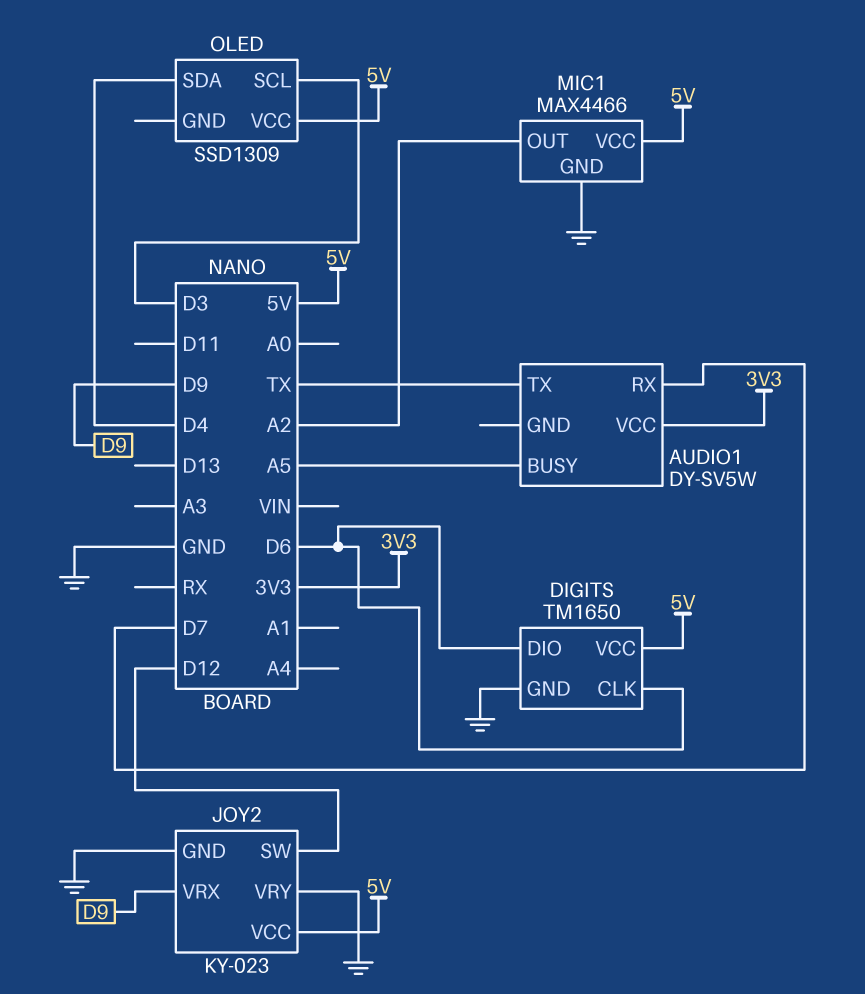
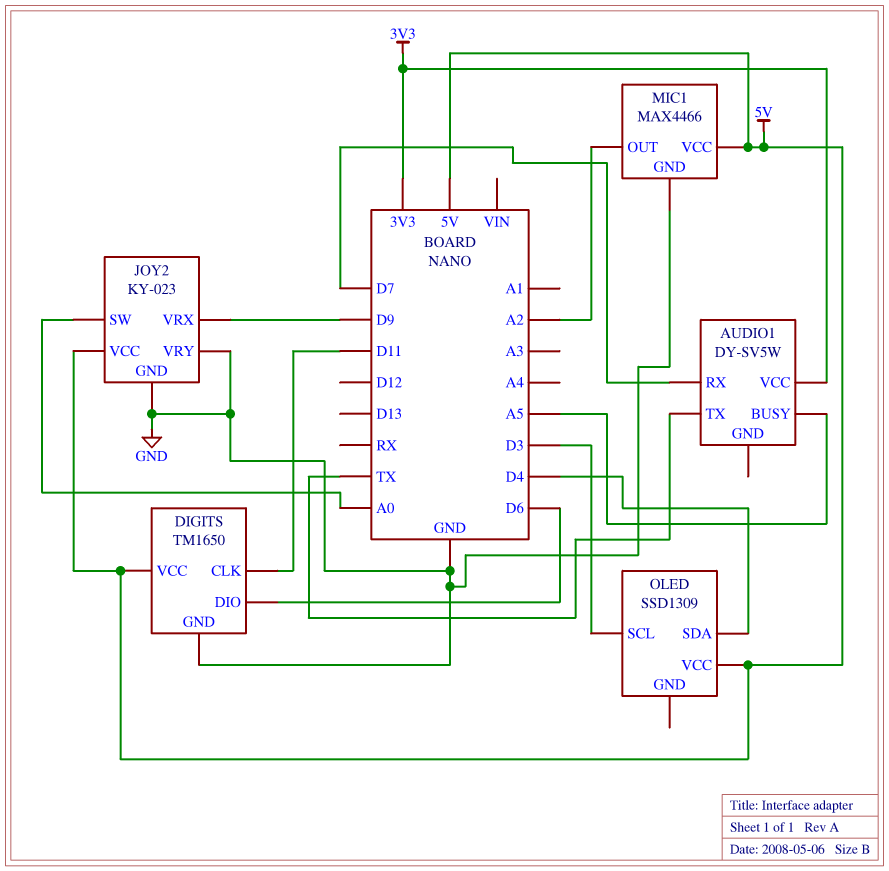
DIGITS pin CLK: D6 -> D11
JOY2 pin SW: D12 -> A0

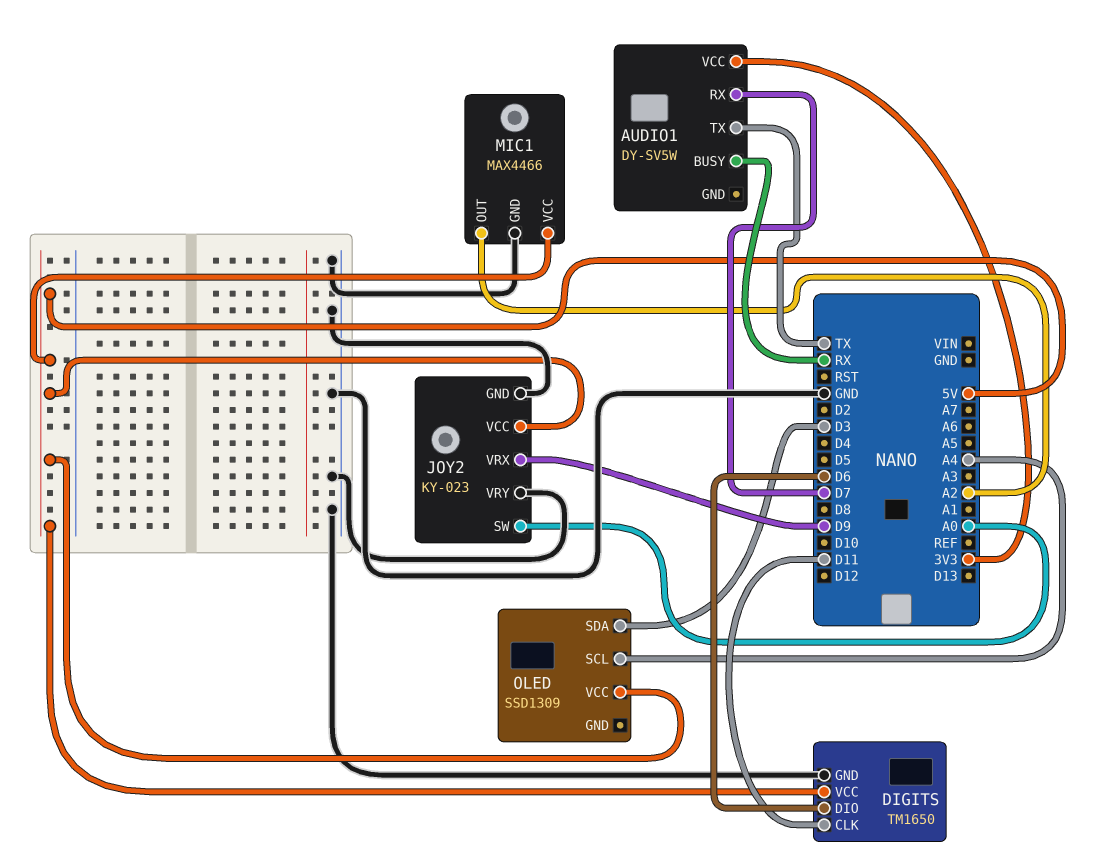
AUDIO1 pin BUSY: A5 -> RX
OLED pin SCL: D3 -> A4
OLED pin SDA: D4 -> D3

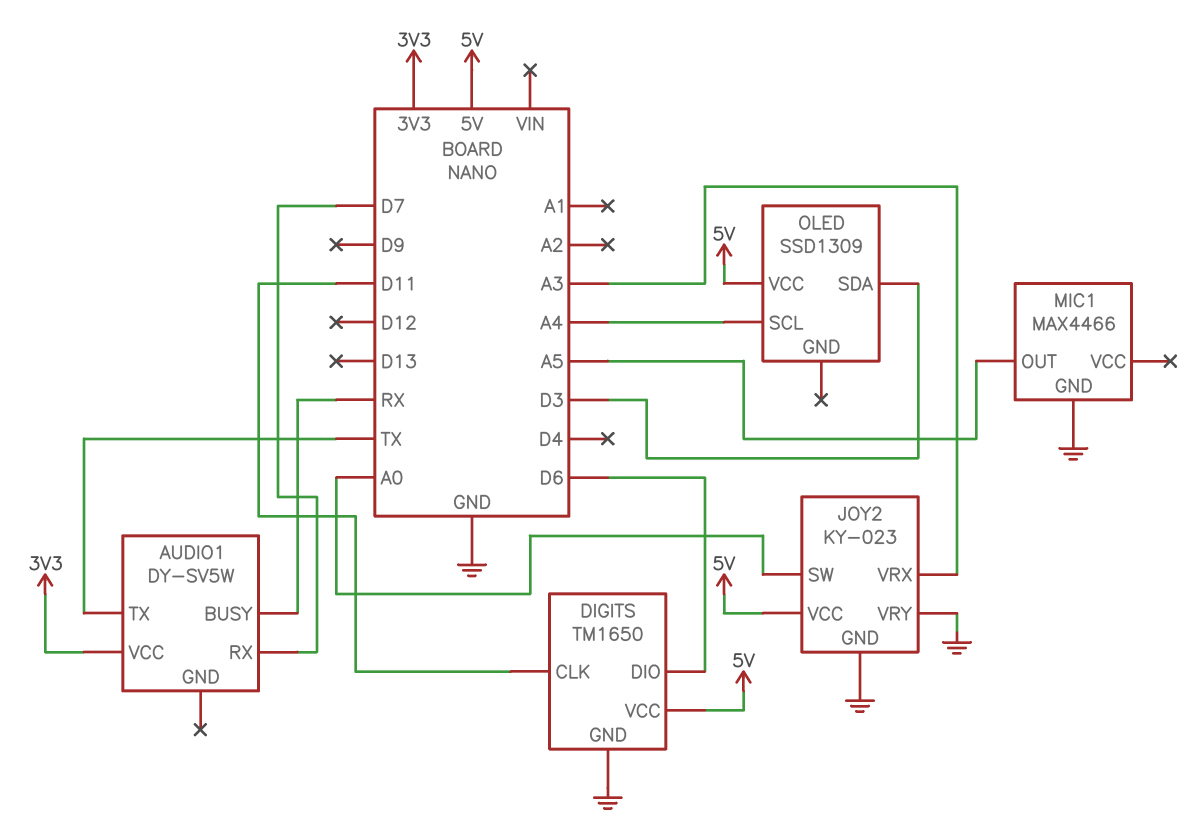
JOY2 pin VRX: D9 -> A3
MIC1 pin OUT: A2 -> A5
MIC1 pin VCC: 5V -> none

